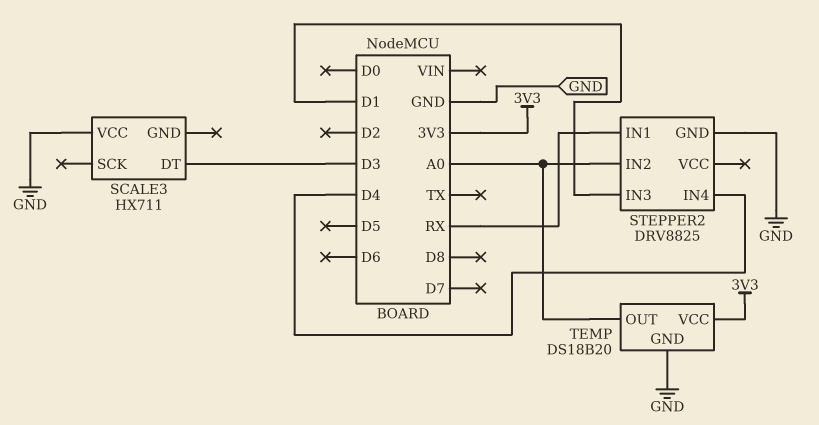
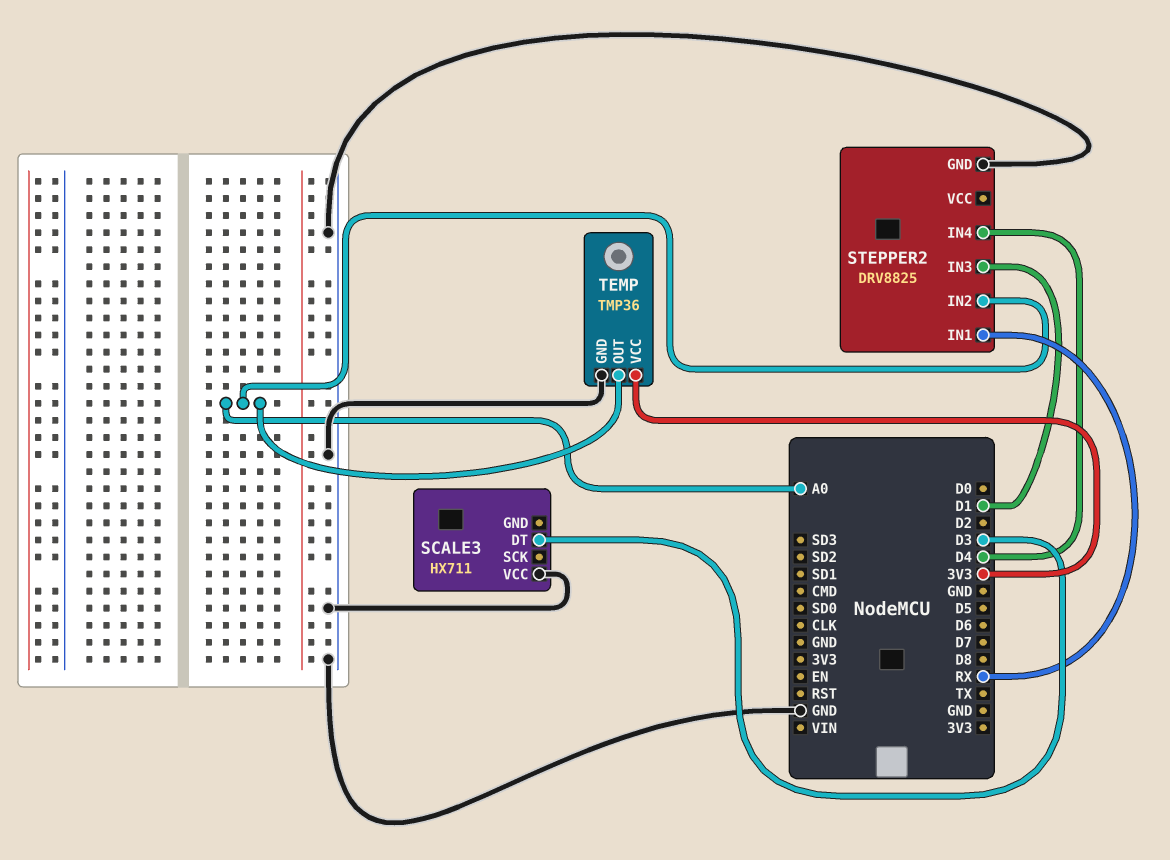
TEMP: DS18B20 -> TMP36

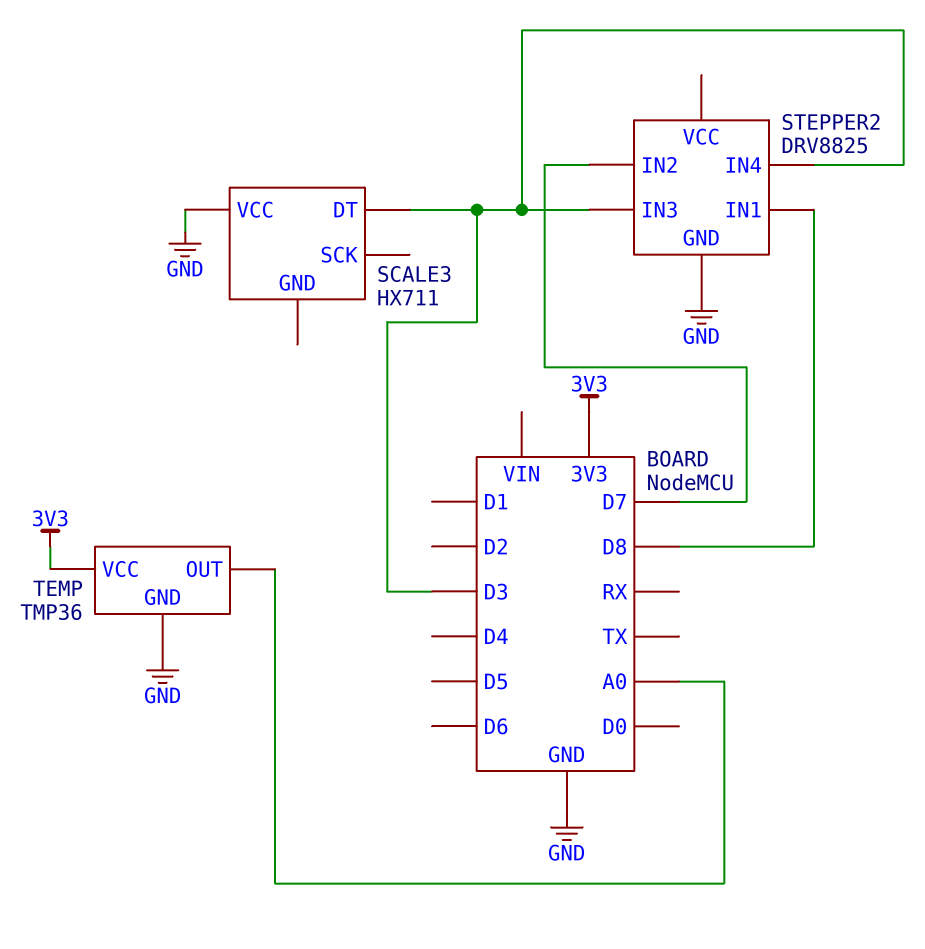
STEPPER2 pin IN1: RX -> D8
STEPPER2 pin IN2: A0 -> D7
STEPPER2 pin IN3: D1 -> D3
STEPPER2 pin IN4: D4 -> D3

